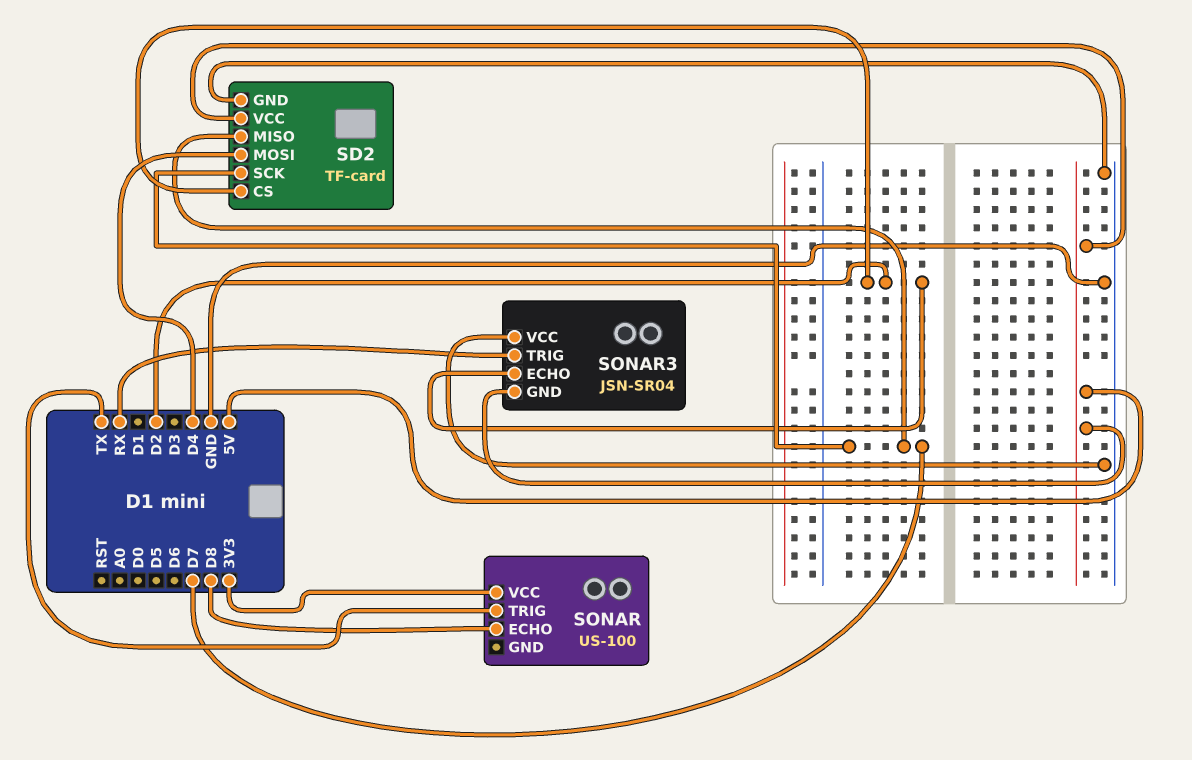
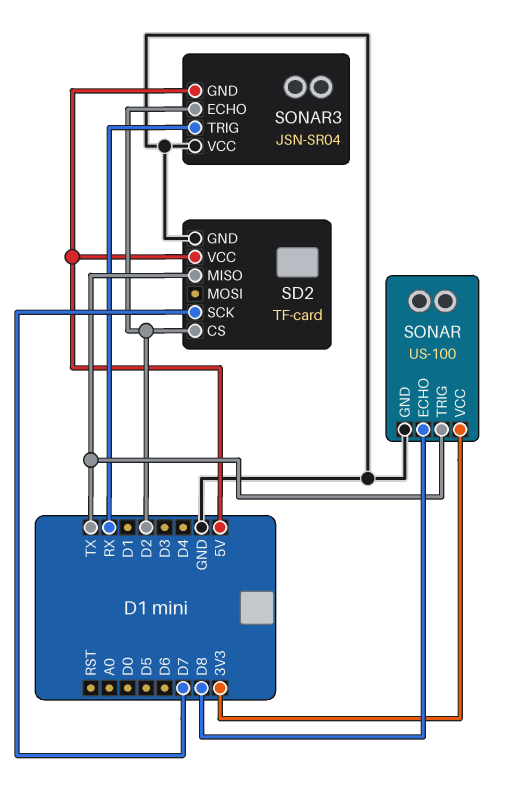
SD2 pin MISO: D7 -> TX
SD2 pin MOSI: D4 -> none
SONAR pin GND: none -> GND

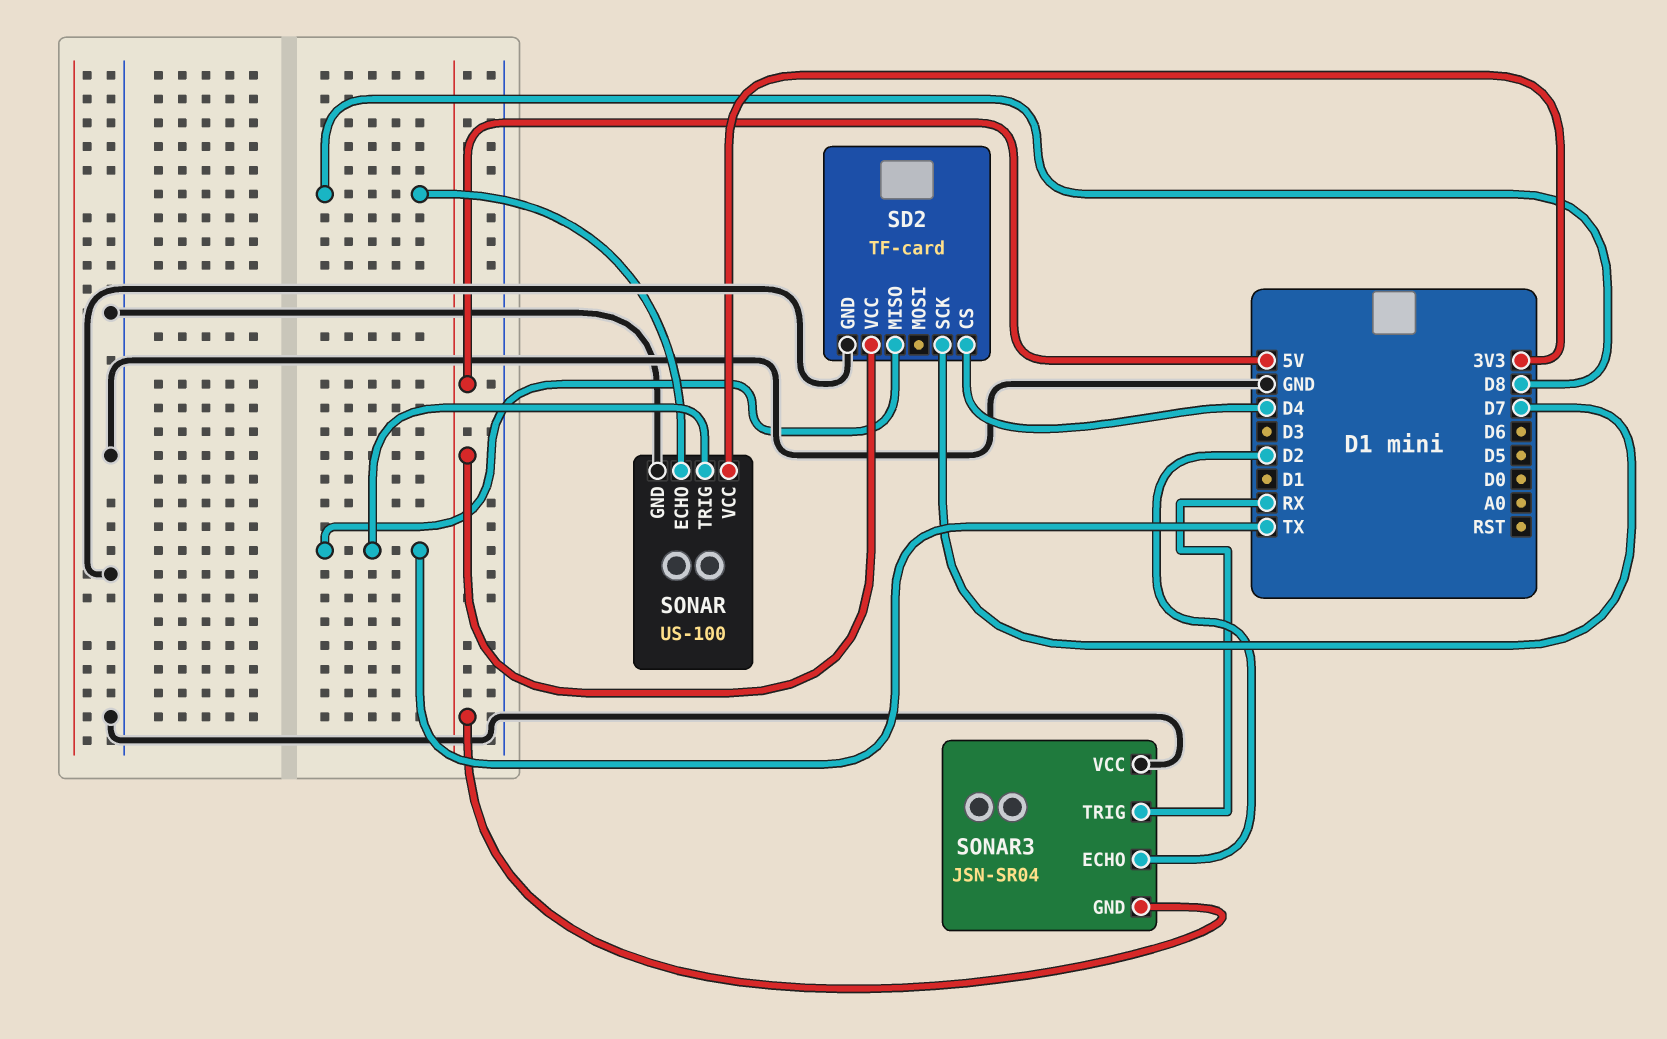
SD2 pin CS: D2 -> D4

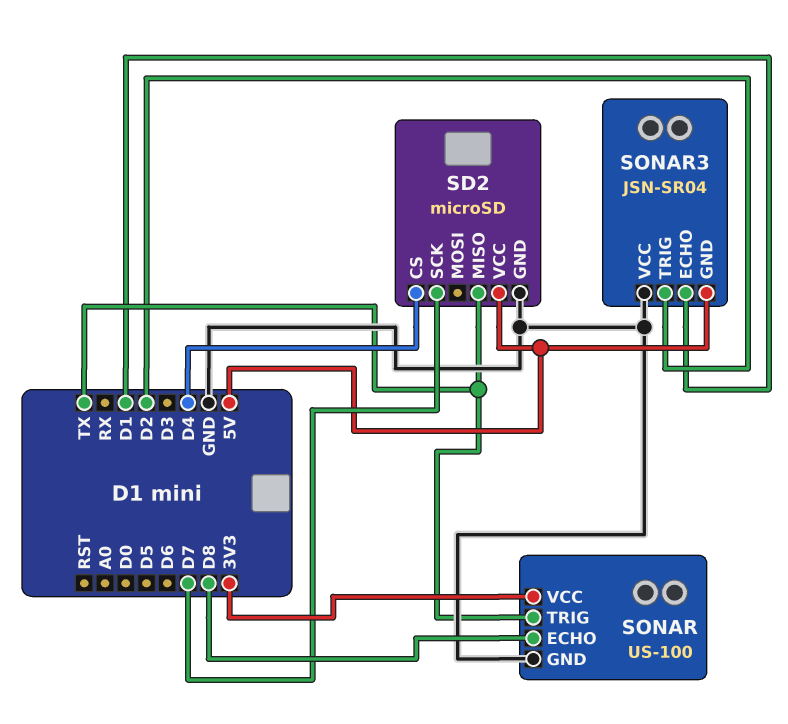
SD2: TF-card -> microSD
SONAR3 pin ECHO: D2 -> D1
SONAR3 pin TRIG: RX -> D2

